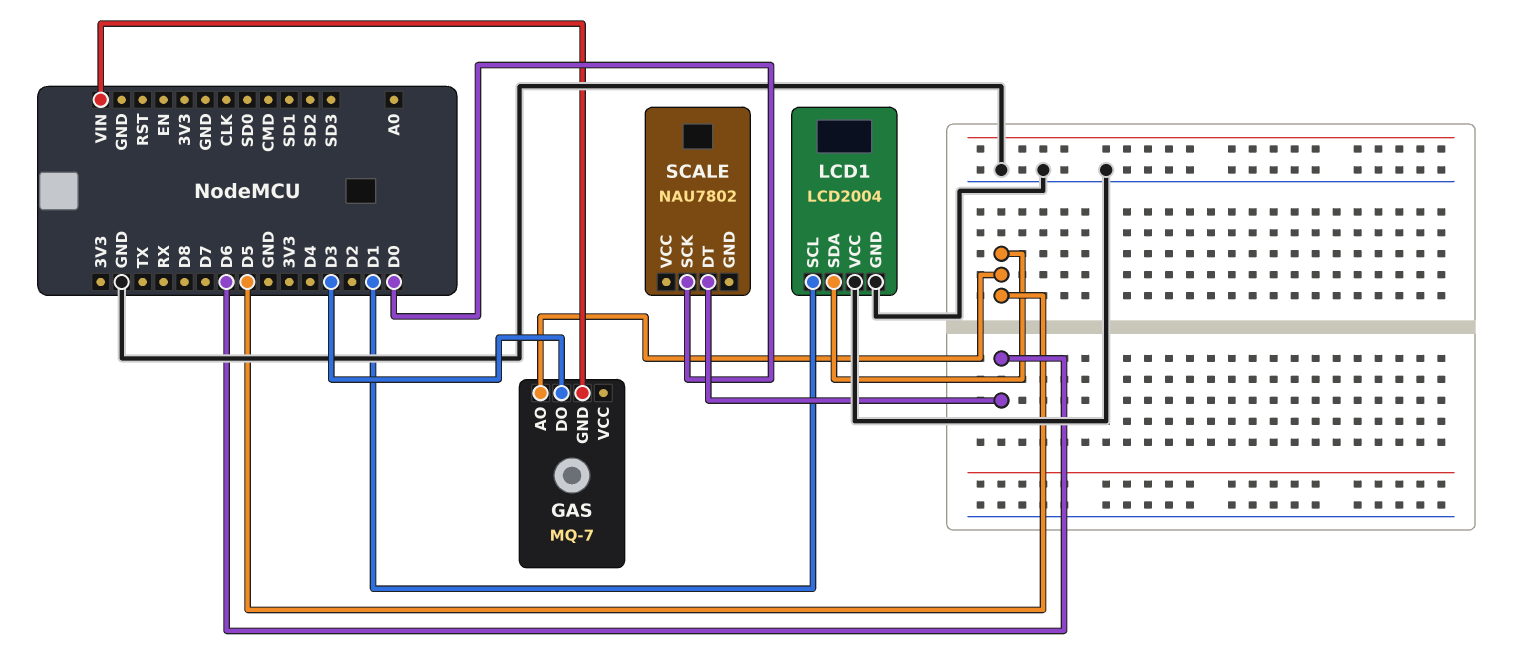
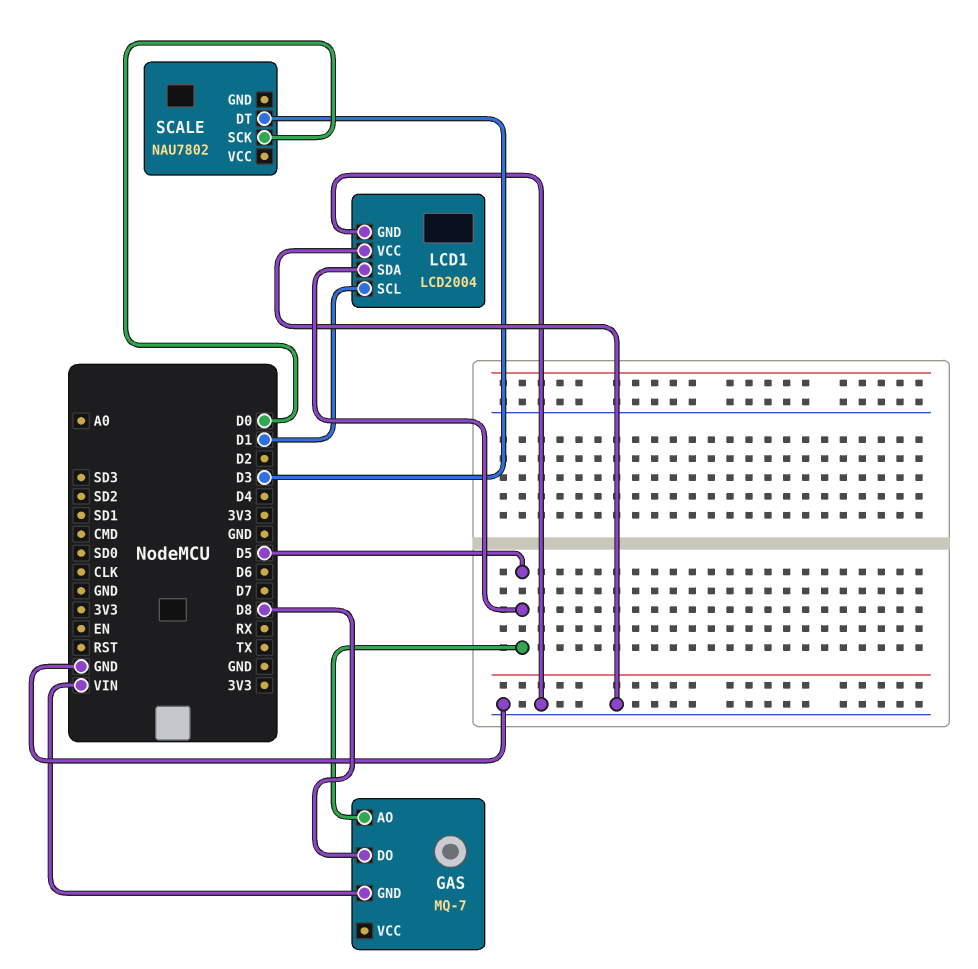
GAS pin DO: D3 -> D8
SCALE pin DT: D6 -> D3

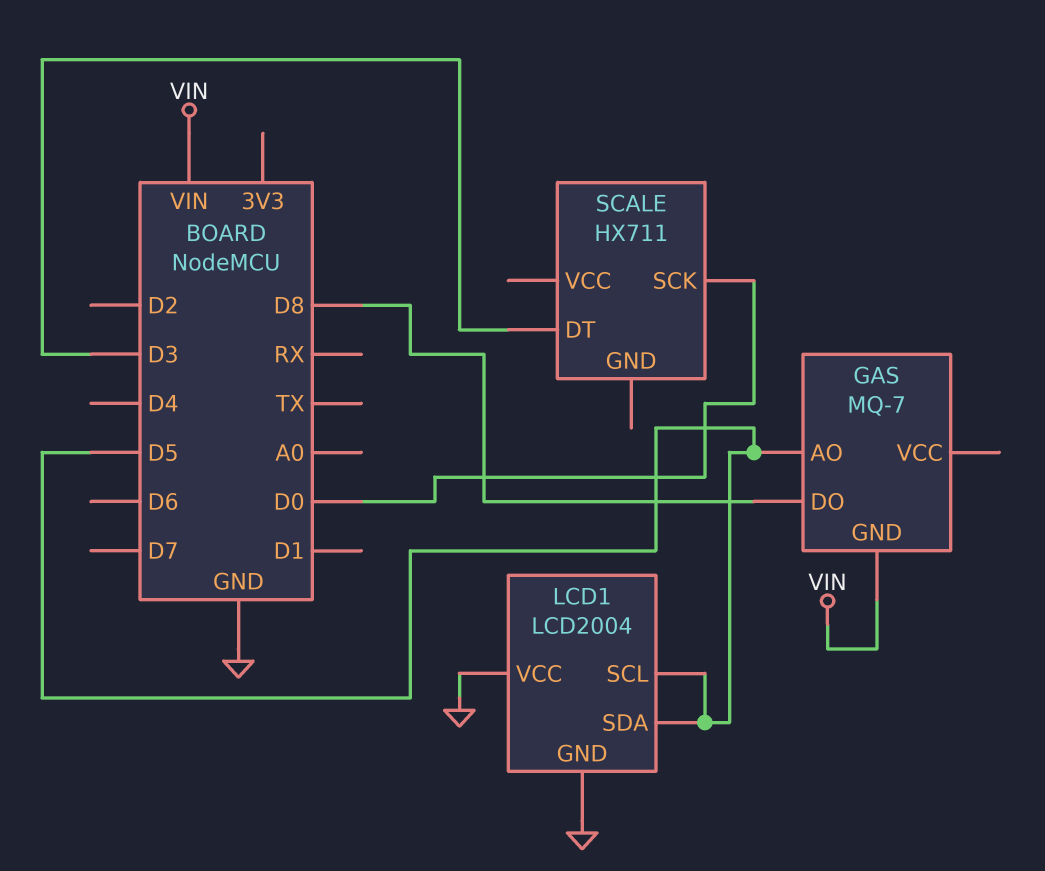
LCD1 pin SCL: D1 -> D5
SCALE: NAU7802 -> HX711

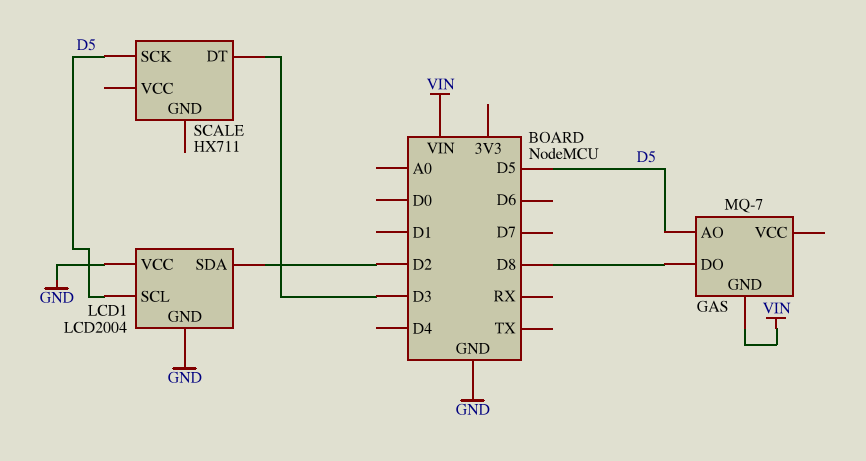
LCD1 pin SDA: D5 -> D2
SCALE pin SCK: D0 -> D5

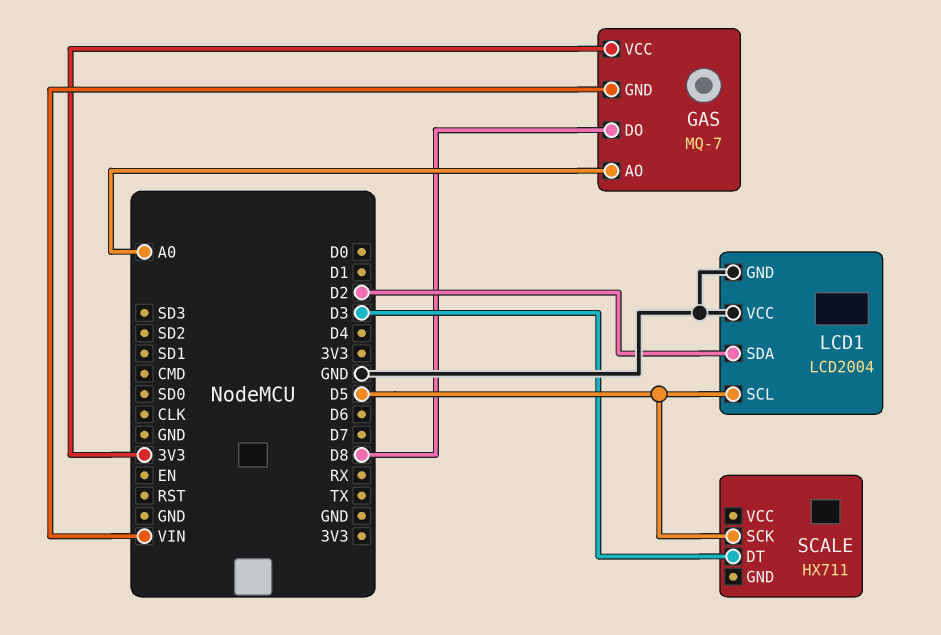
GAS pin AO: D5 -> A0
GAS pin VCC: none -> 3V3

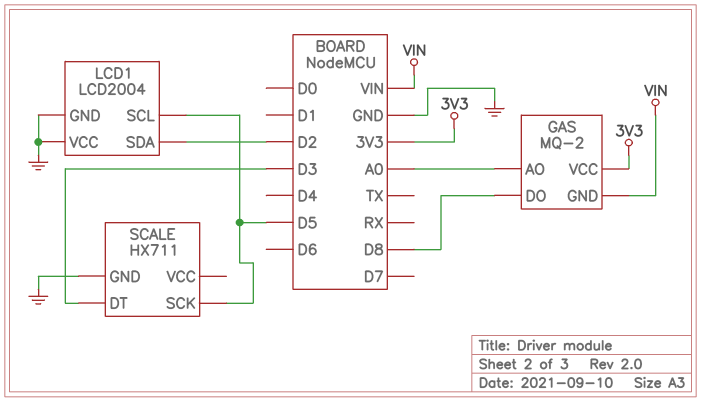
GAS: MQ-7 -> MQ-2
SCALE pin GND: none -> GND

